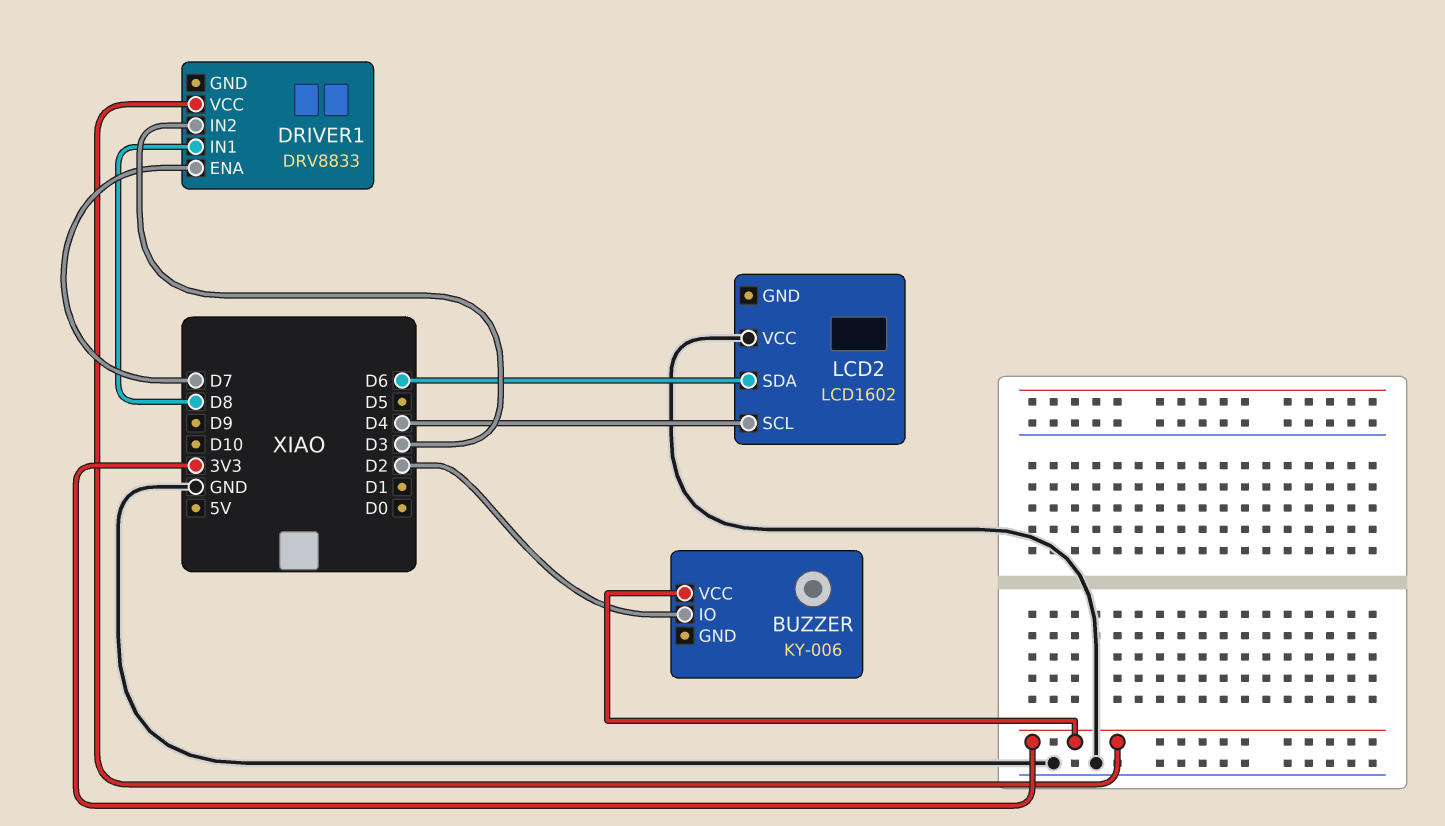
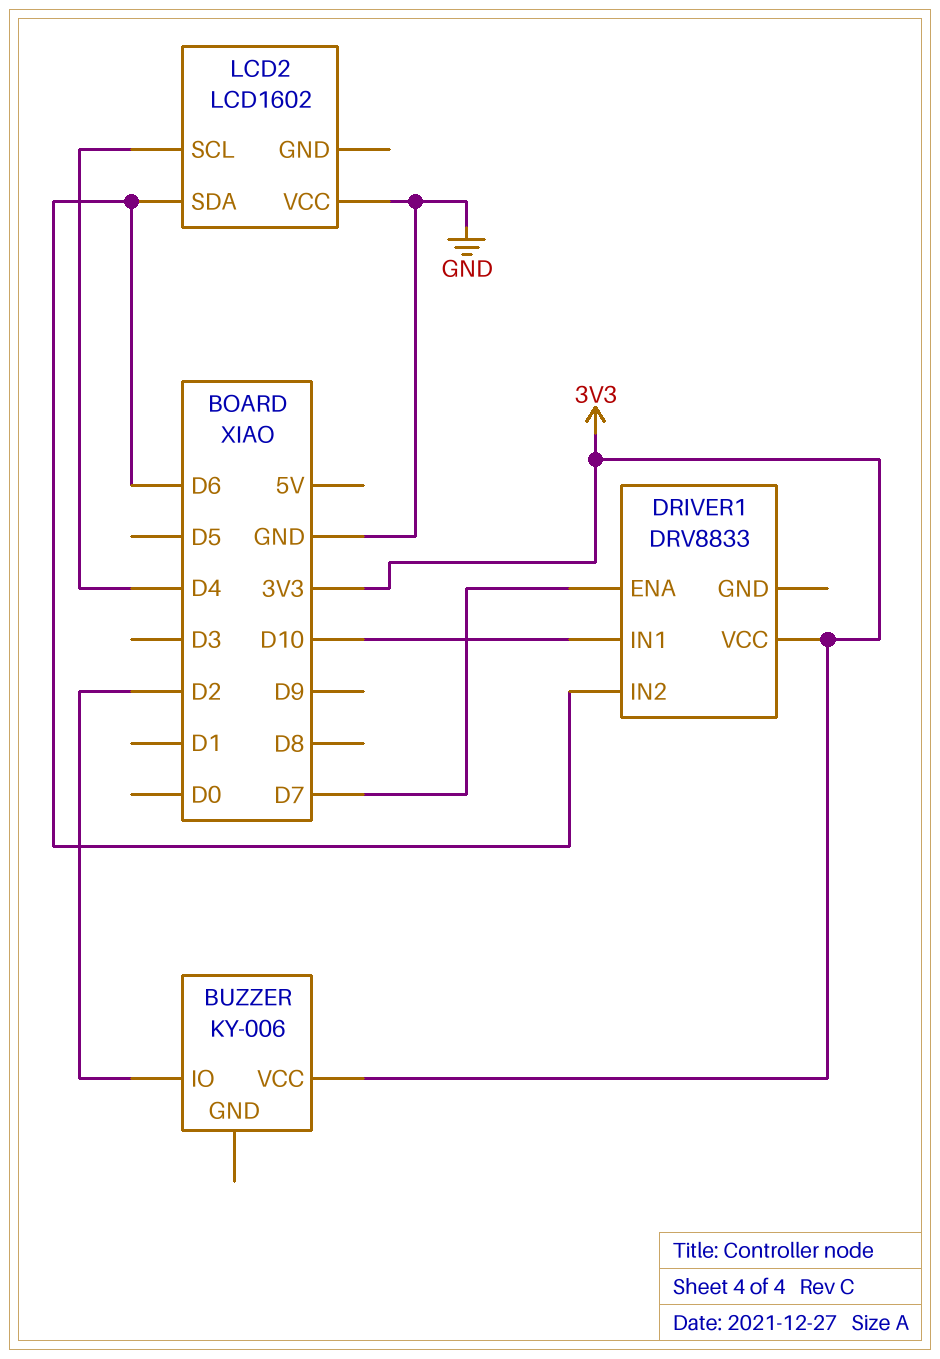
DRIVER1 pin IN1: D8 -> D10
DRIVER1 pin IN2: D3 -> D6

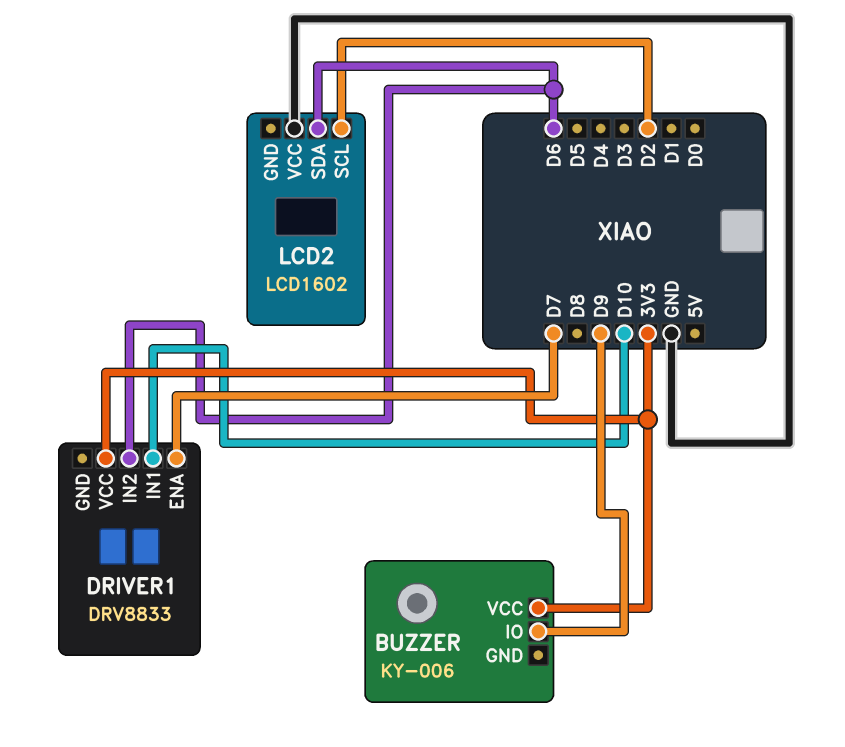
BUZZER pin IO: D2 -> D9
LCD2 pin SCL: D4 -> D2

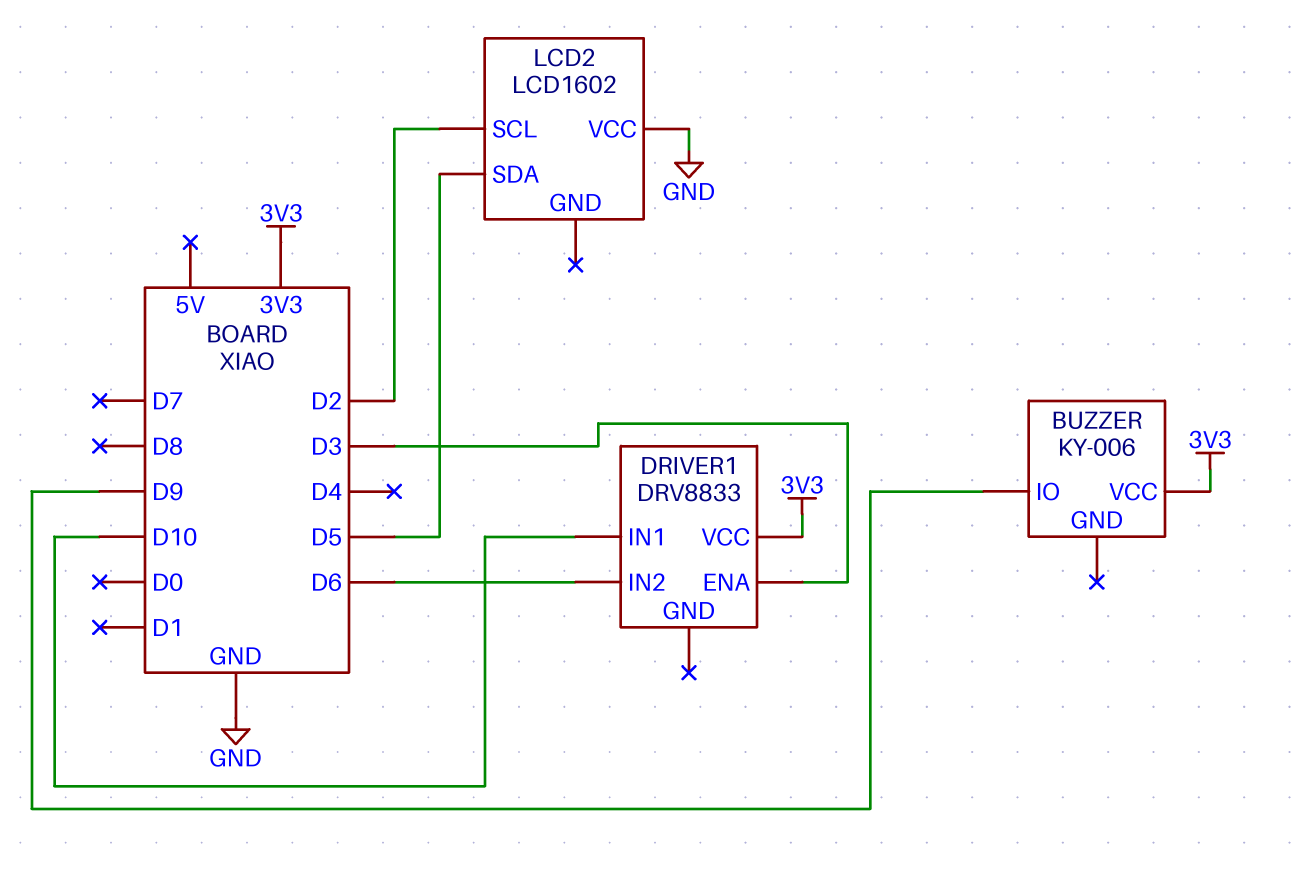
DRIVER1 pin ENA: D7 -> D3
LCD2 pin SDA: D6 -> D5

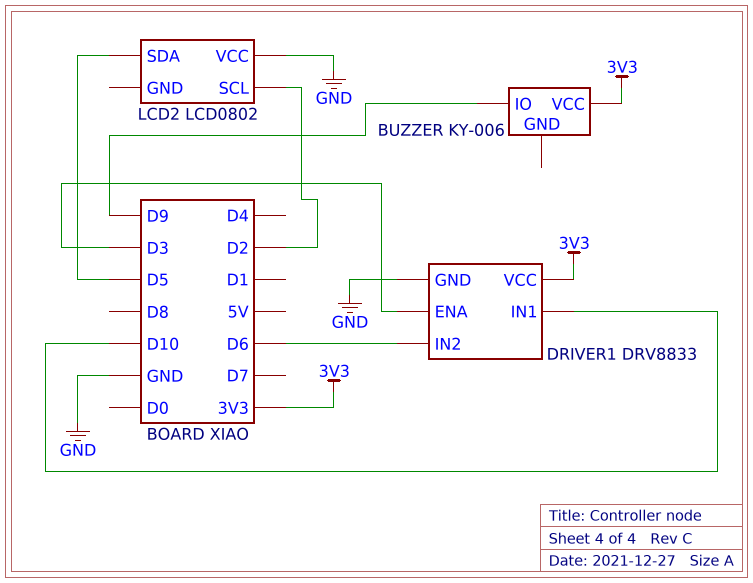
DRIVER1 pin GND: none -> GND
LCD2: LCD1602 -> LCD0802

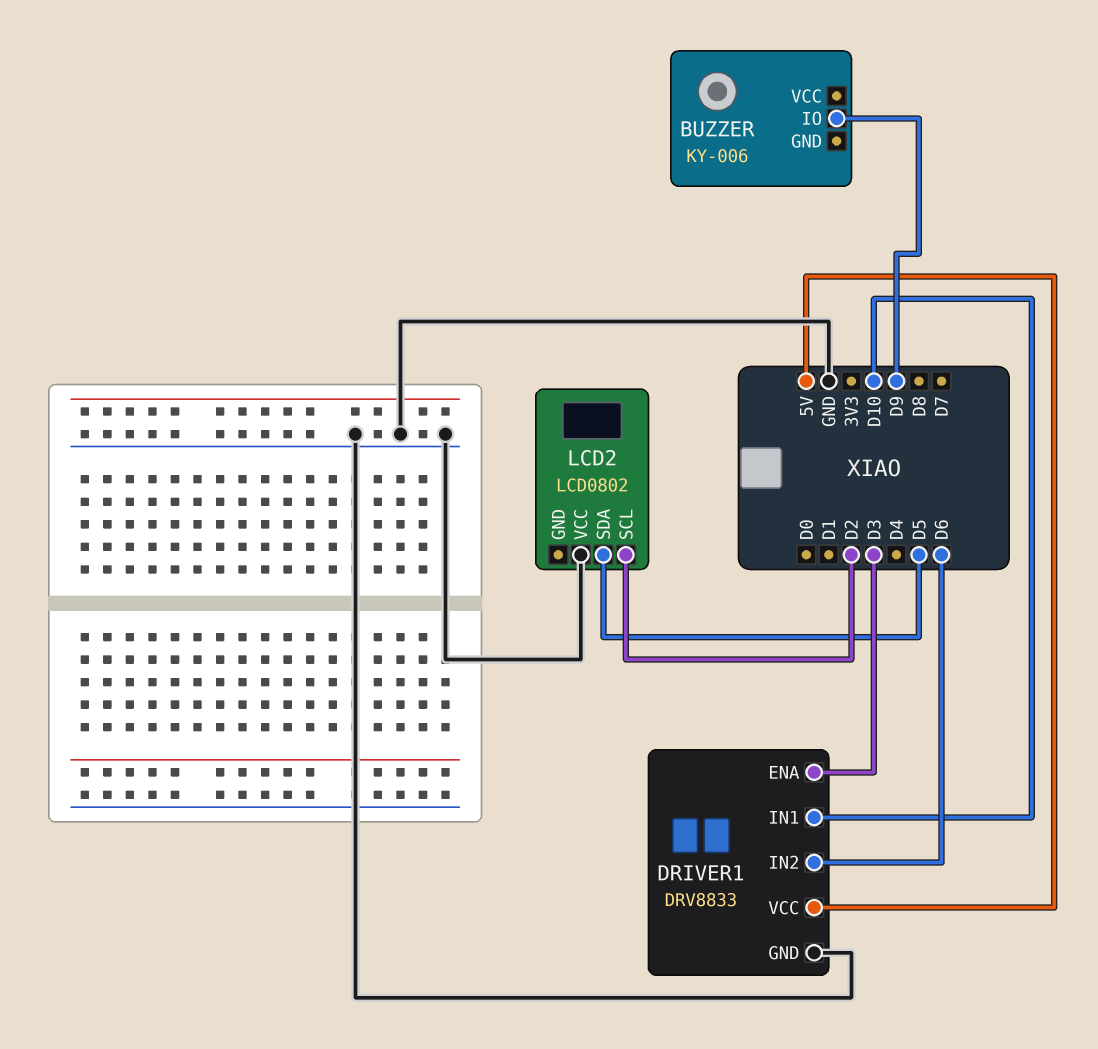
BUZZER pin VCC: 3V3 -> none
DRIVER1 pin VCC: 3V3 -> 5V

